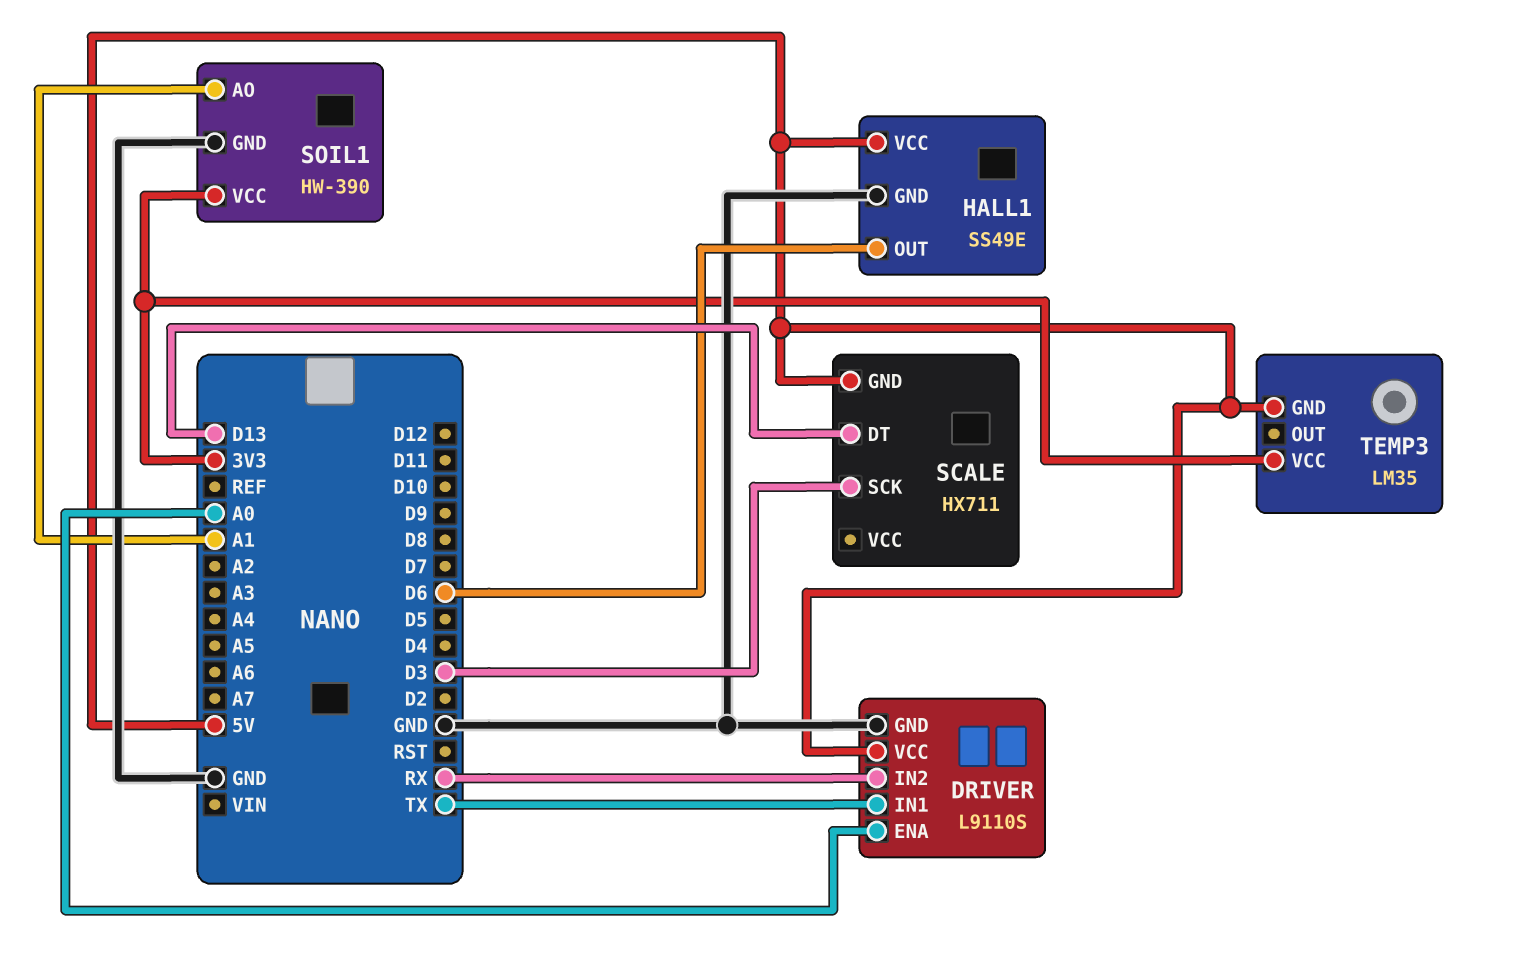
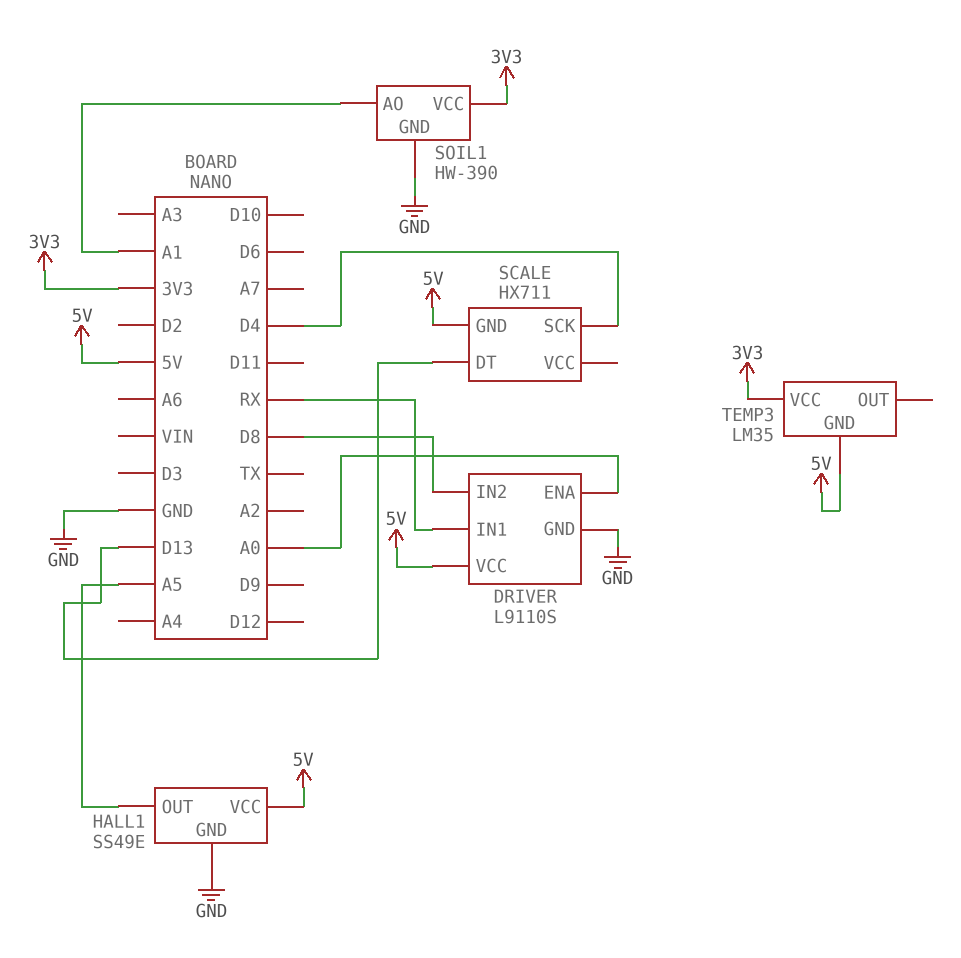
DRIVER pin IN1: TX -> RX
DRIVER pin IN2: RX -> D8
HALL1 pin OUT: D6 -> A5
SCALE pin SCK: D3 -> D4

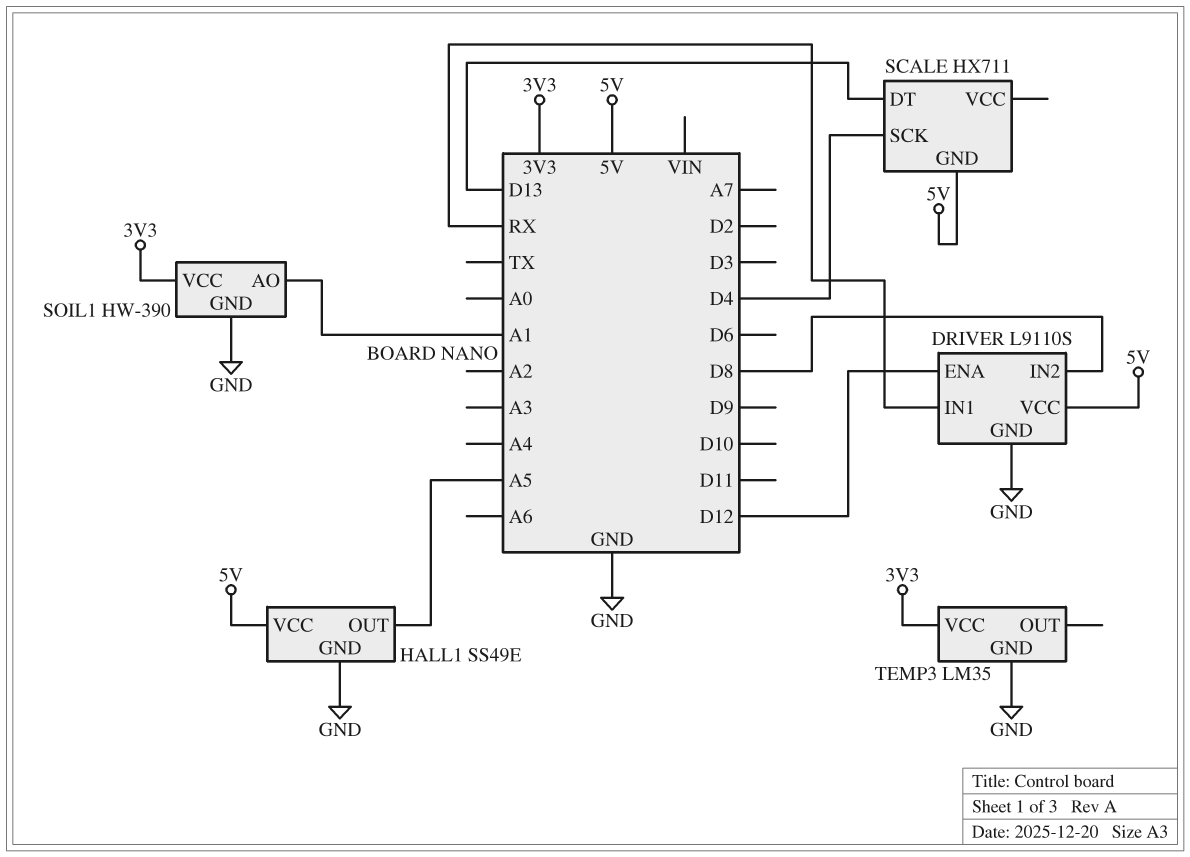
DRIVER pin ENA: A0 -> D12
TEMP3 pin GND: 5V -> GND

